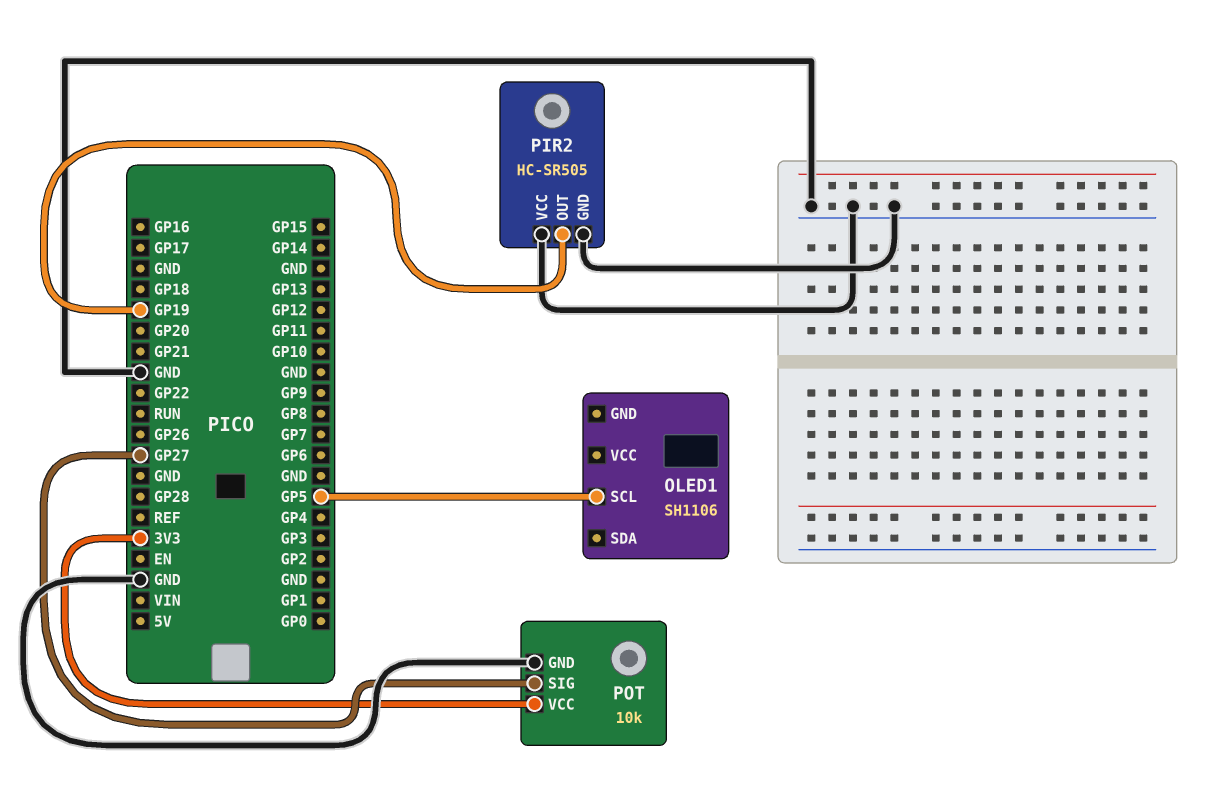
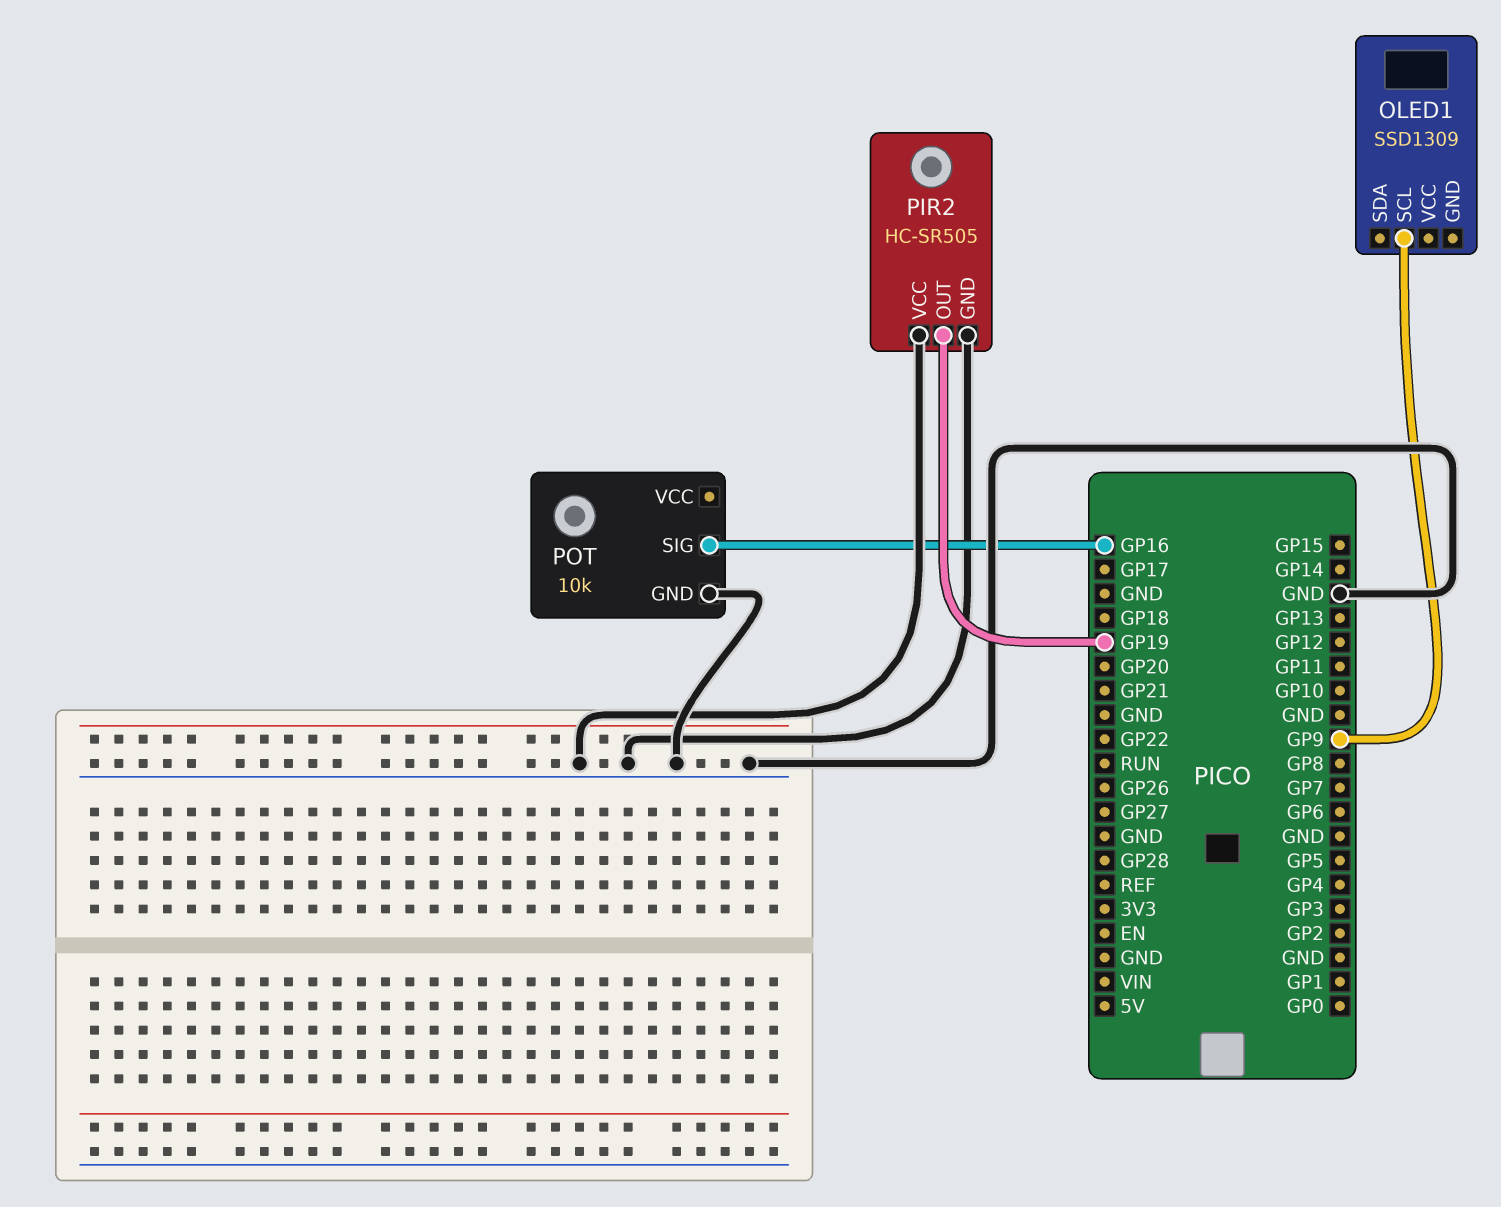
OLED1: SH1106 -> SSD1309
OLED1 pin SCL: GP5 -> GP9
POT pin SIG: GP27 -> GP16
POT pin VCC: 3V3 -> none

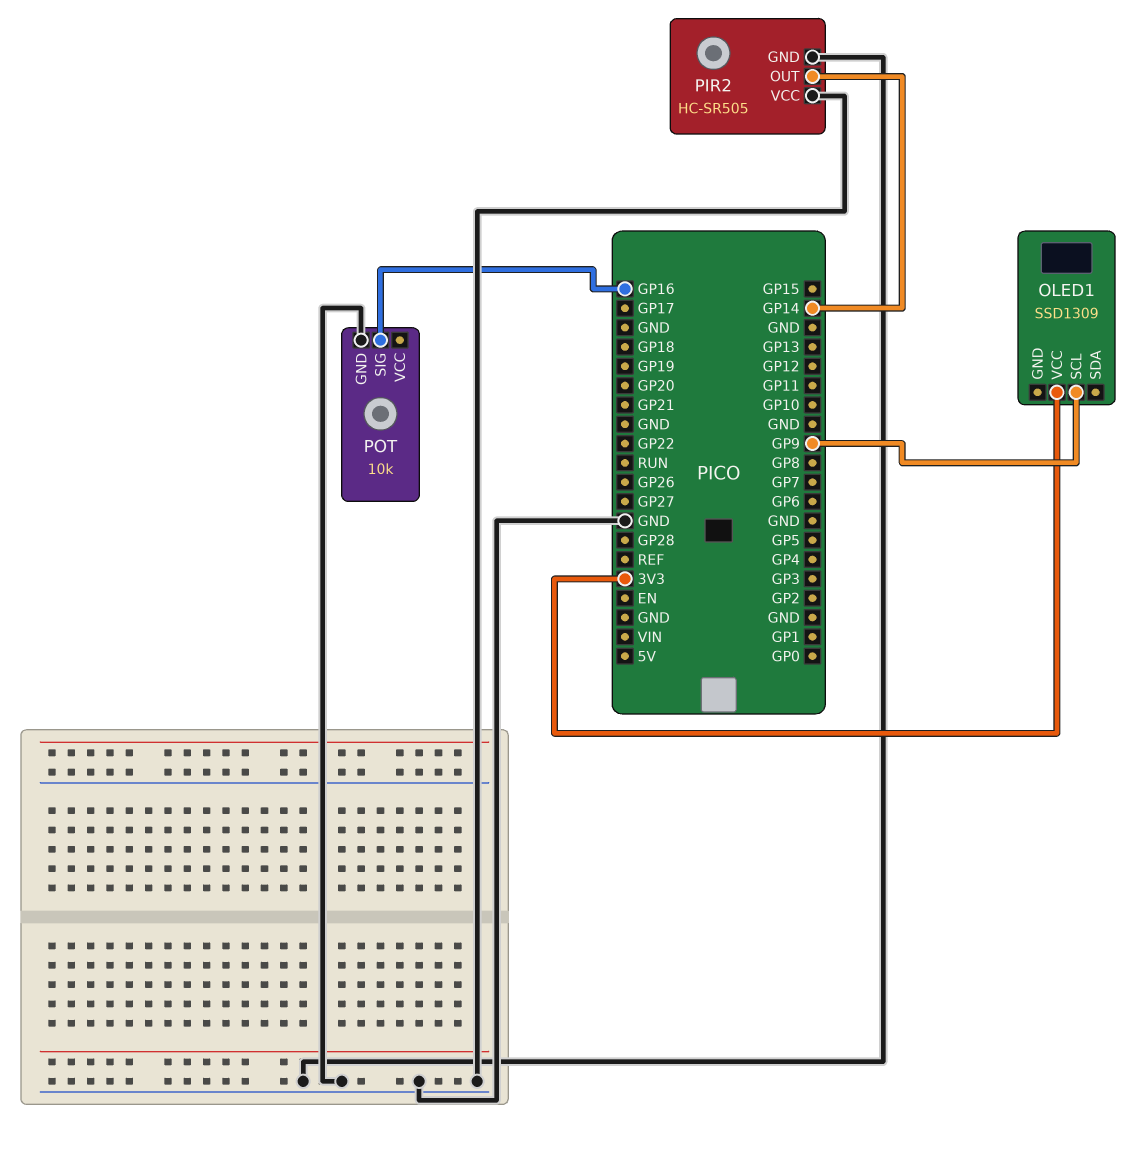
OLED1 pin VCC: none -> 3V3
PIR2 pin OUT: GP19 -> GP14

